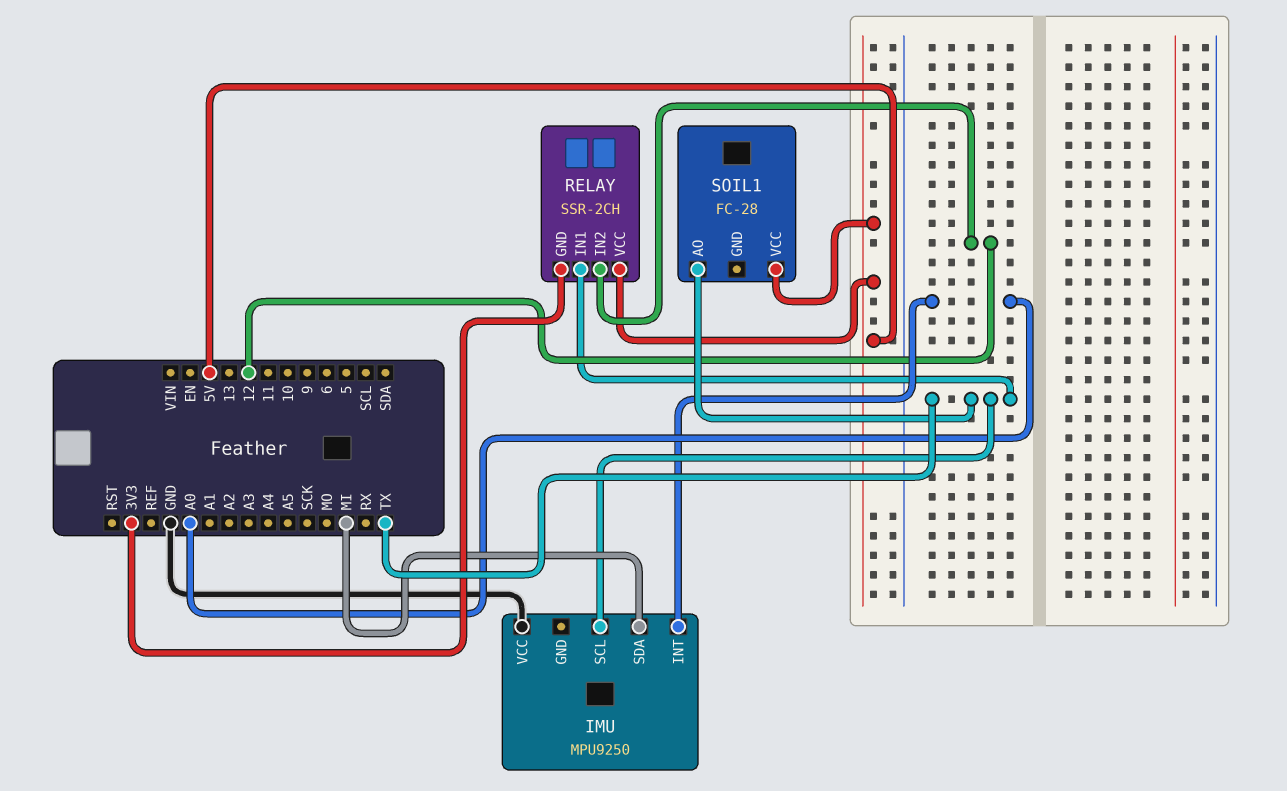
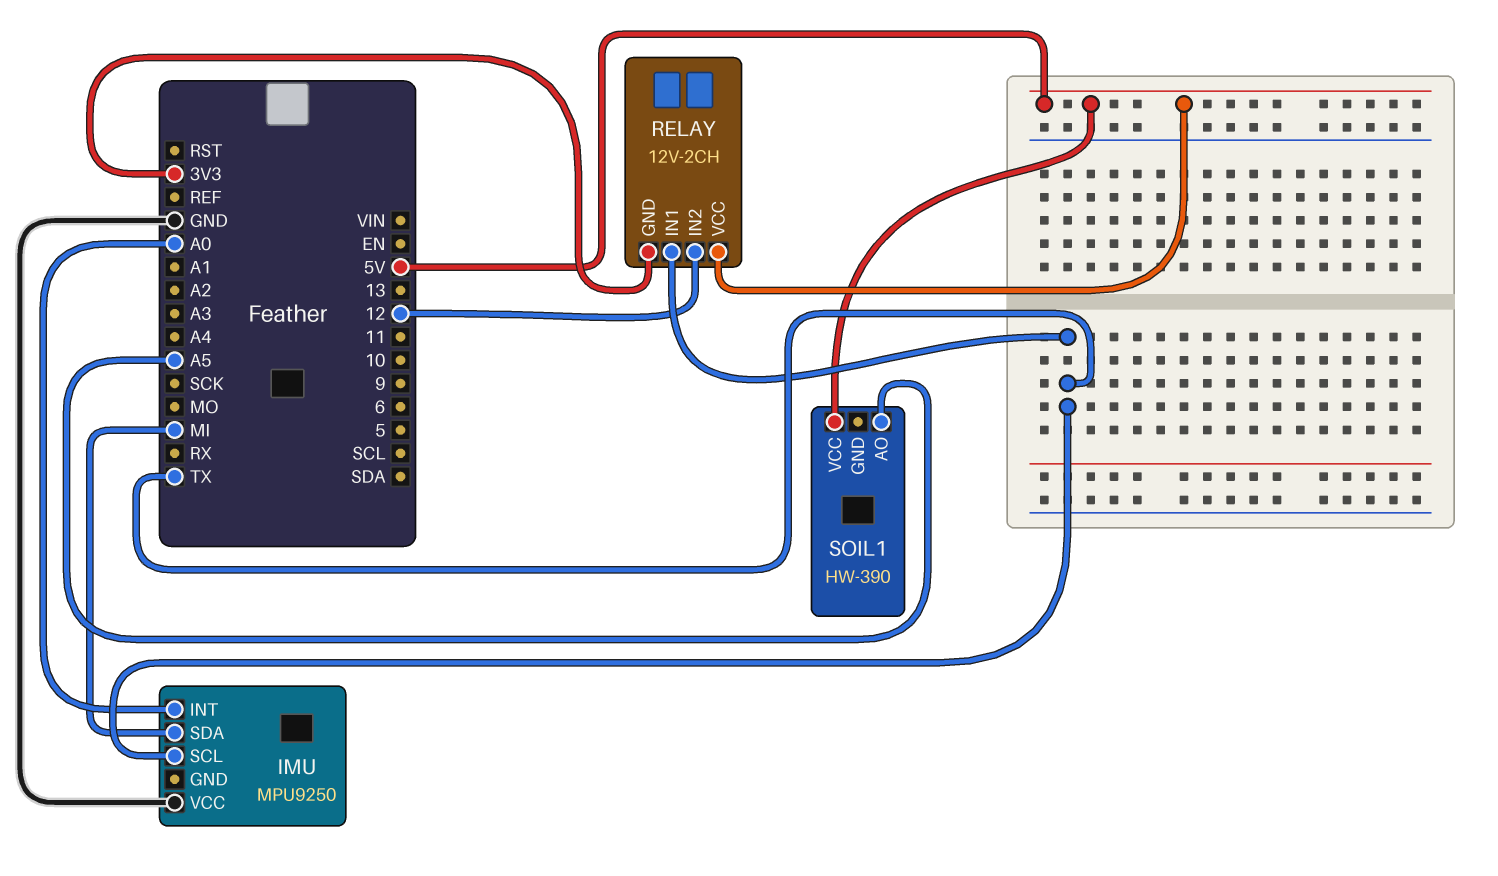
RELAY: SSR-2CH -> 12V-2CH
SOIL1: FC-28 -> HW-390
SOIL1 pin AO: TX -> A5

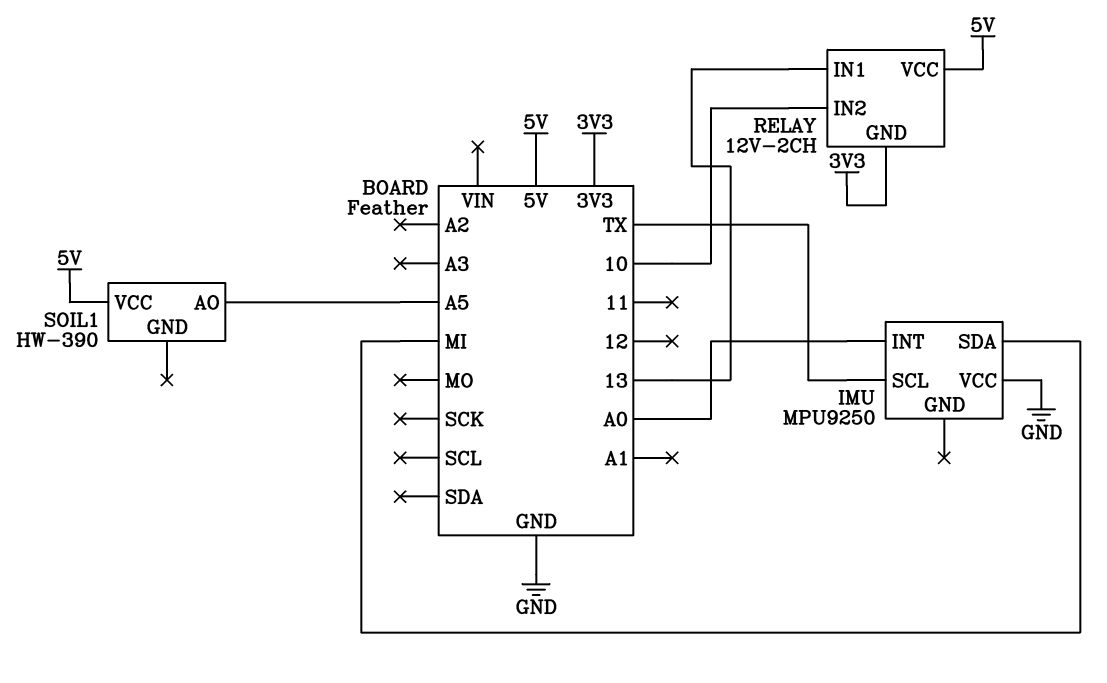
RELAY pin IN1: TX -> 13
RELAY pin IN2: 12 -> 10

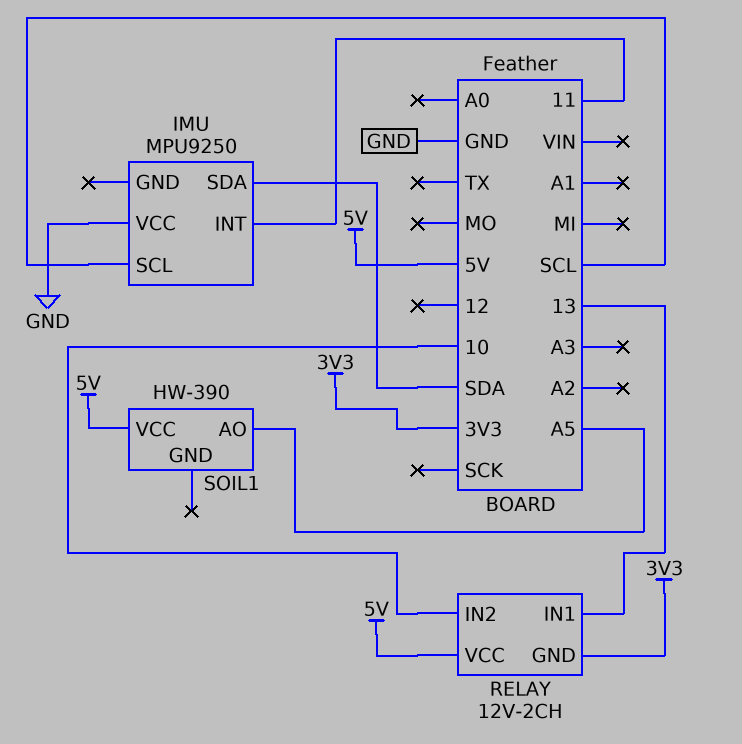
IMU pin INT: A0 -> 11
IMU pin SCL: TX -> SCL
IMU pin SDA: MI -> SDA

